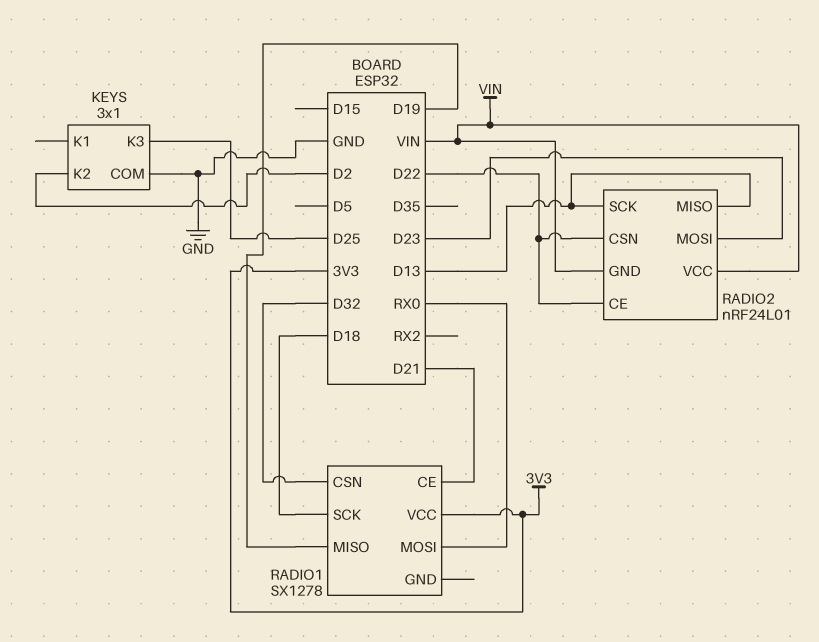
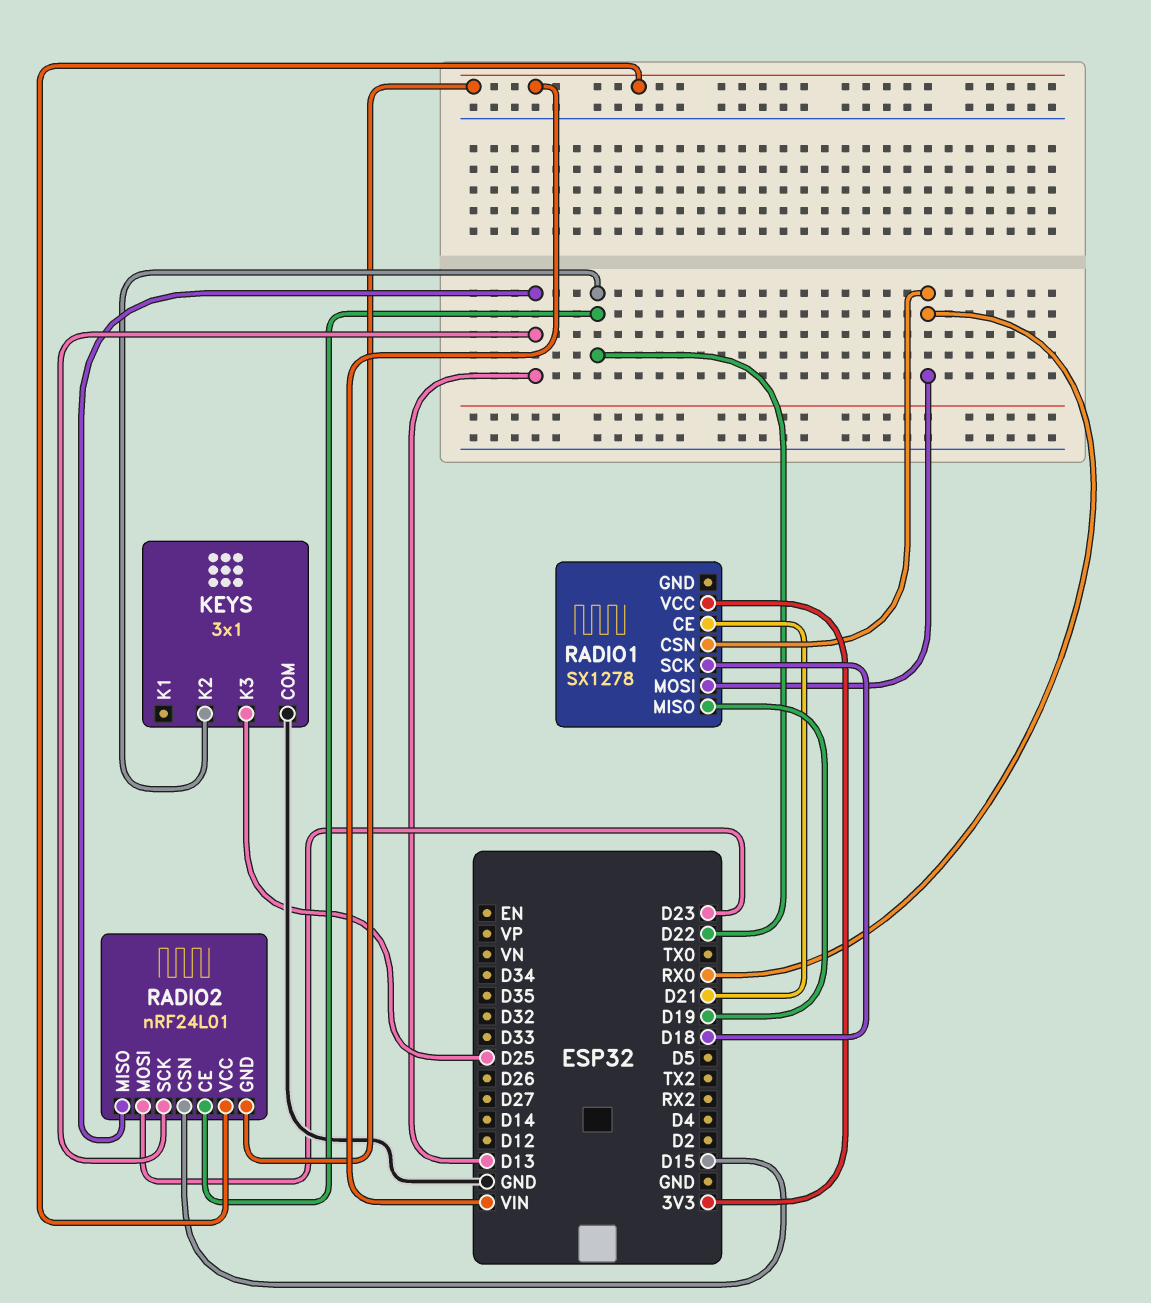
KEYS pin K2: D2 -> D22
RADIO1 pin CSN: D32 -> RX0
RADIO2 pin CSN: D22 -> D15

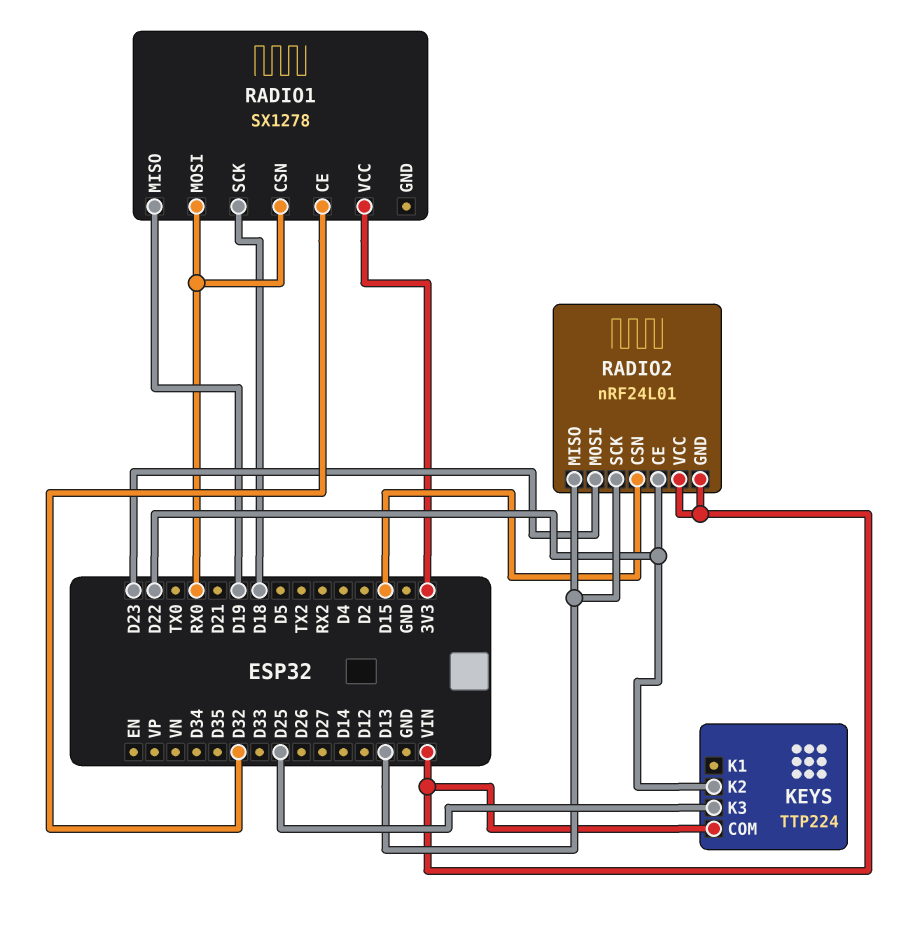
KEYS: 3x1 -> TTP224
KEYS pin COM: GND -> VIN
RADIO1 pin CE: D21 -> D32

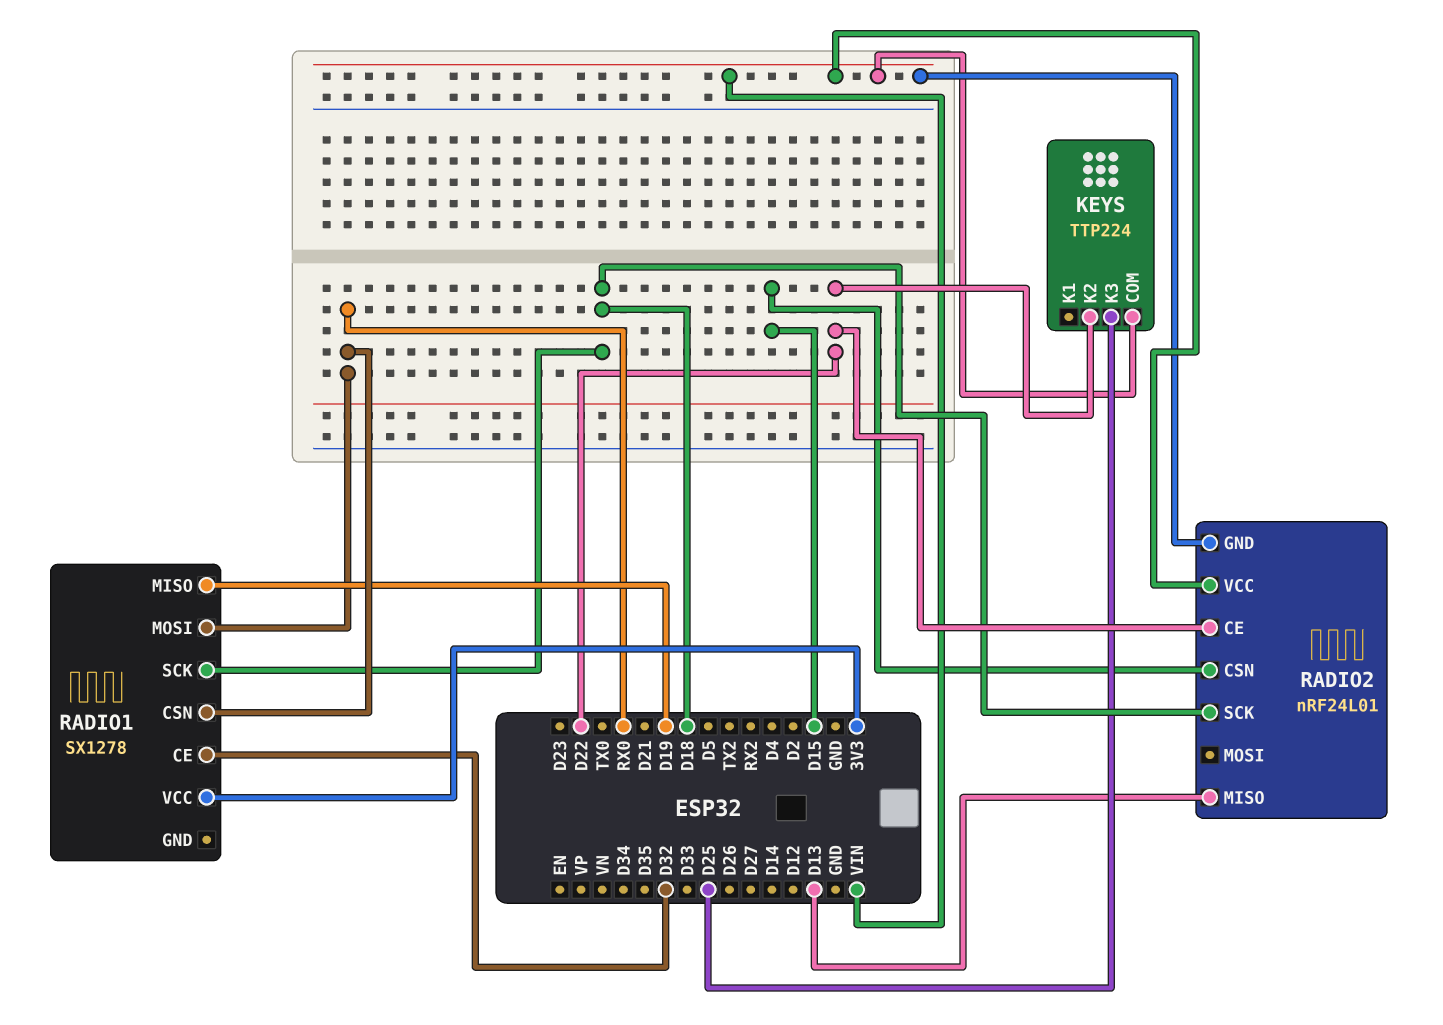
RADIO2 pin MOSI: D23 -> none
RADIO2 pin SCK: D13 -> D18

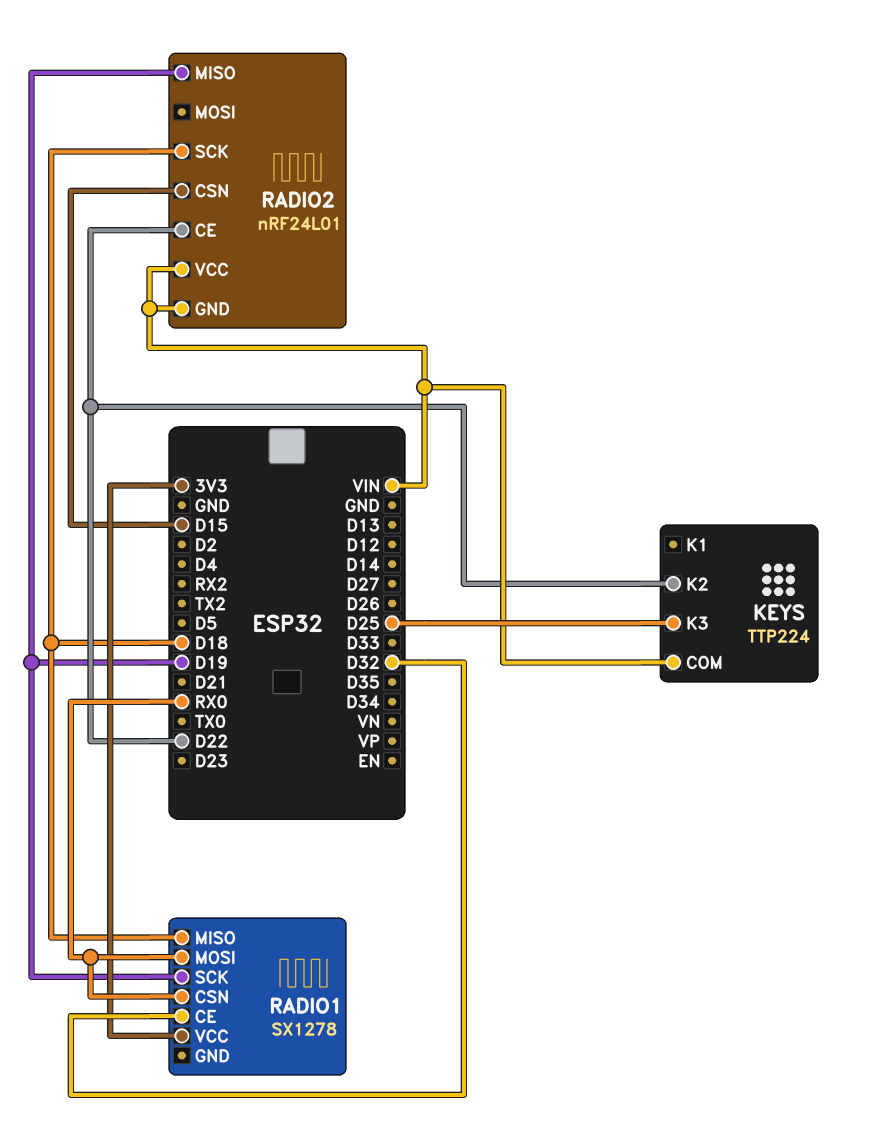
RADIO1 pin MISO: D19 -> D18
RADIO1 pin SCK: D18 -> D19
RADIO2 pin MISO: D13 -> D19

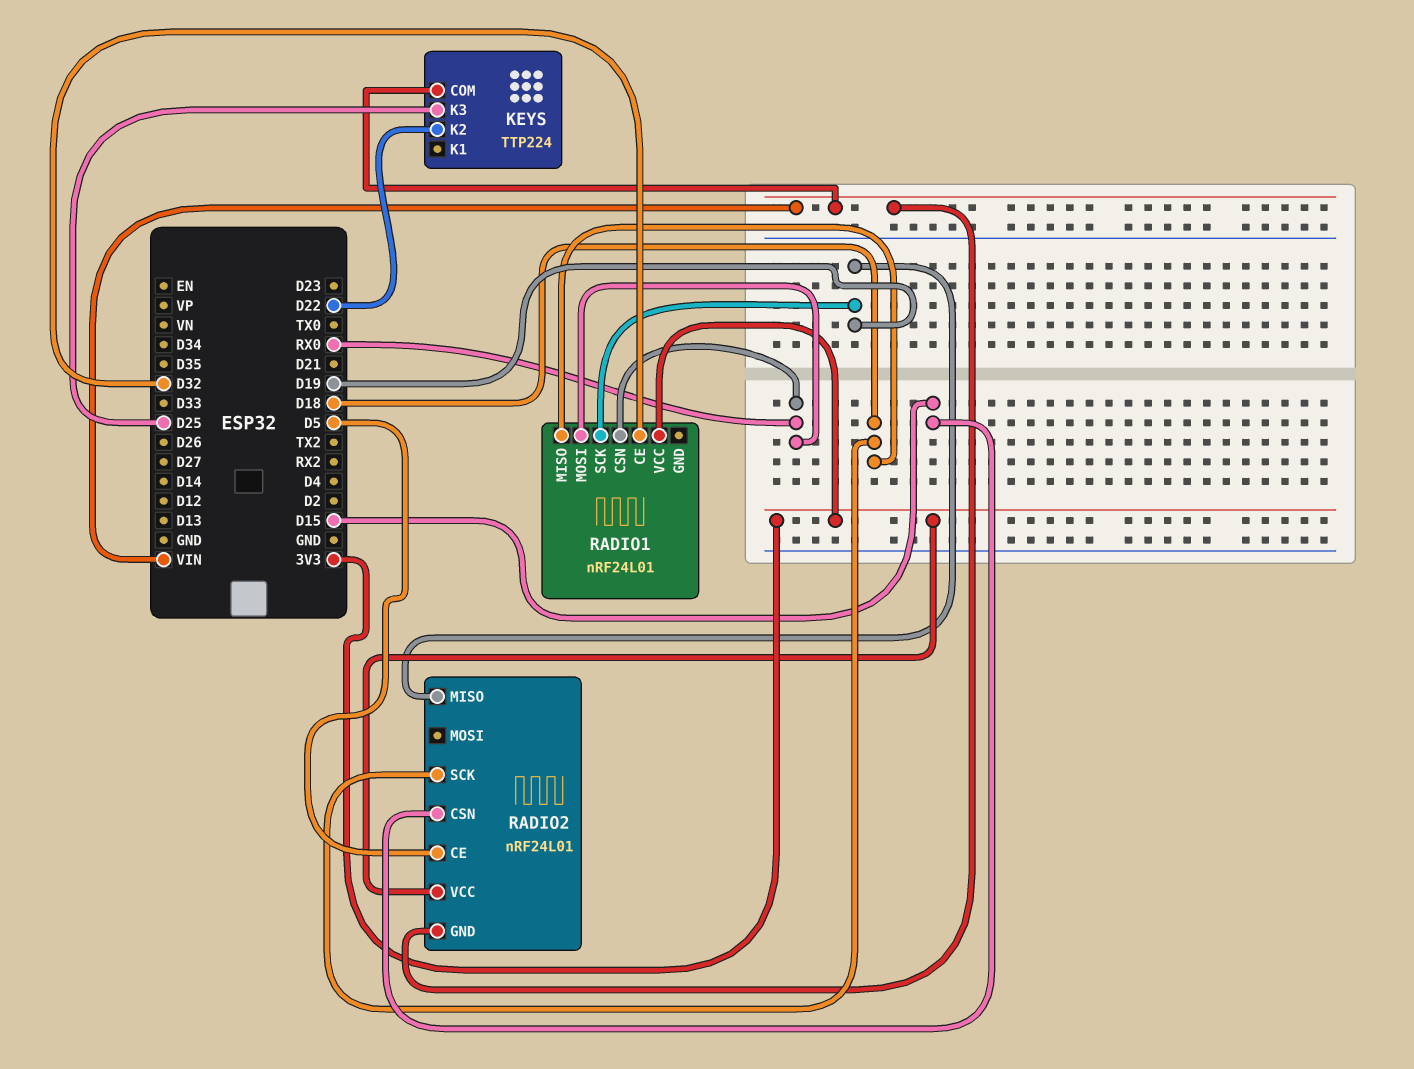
RADIO1: SX1278 -> nRF24L01
RADIO2 pin CE: D22 -> D5
RADIO2 pin VCC: VIN -> 3V3

